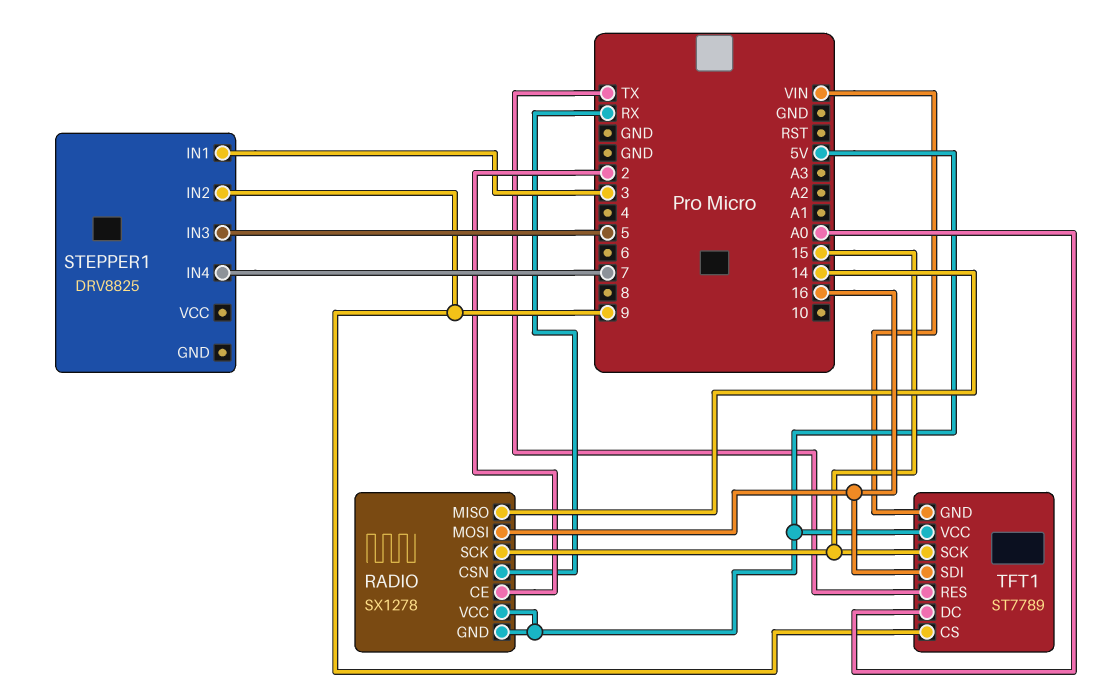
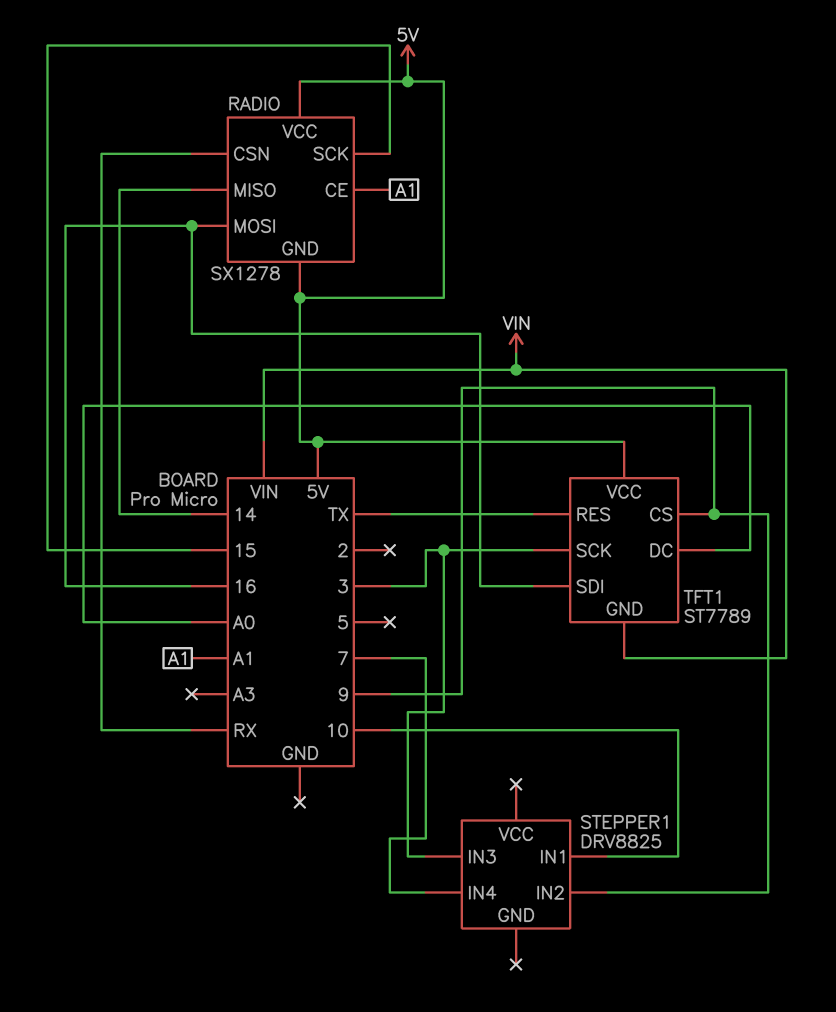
RADIO pin CE: 2 -> A1
STEPPER1 pin IN1: 3 -> 10
STEPPER1 pin IN3: 5 -> 3
TFT1 pin SCK: 15 -> 3

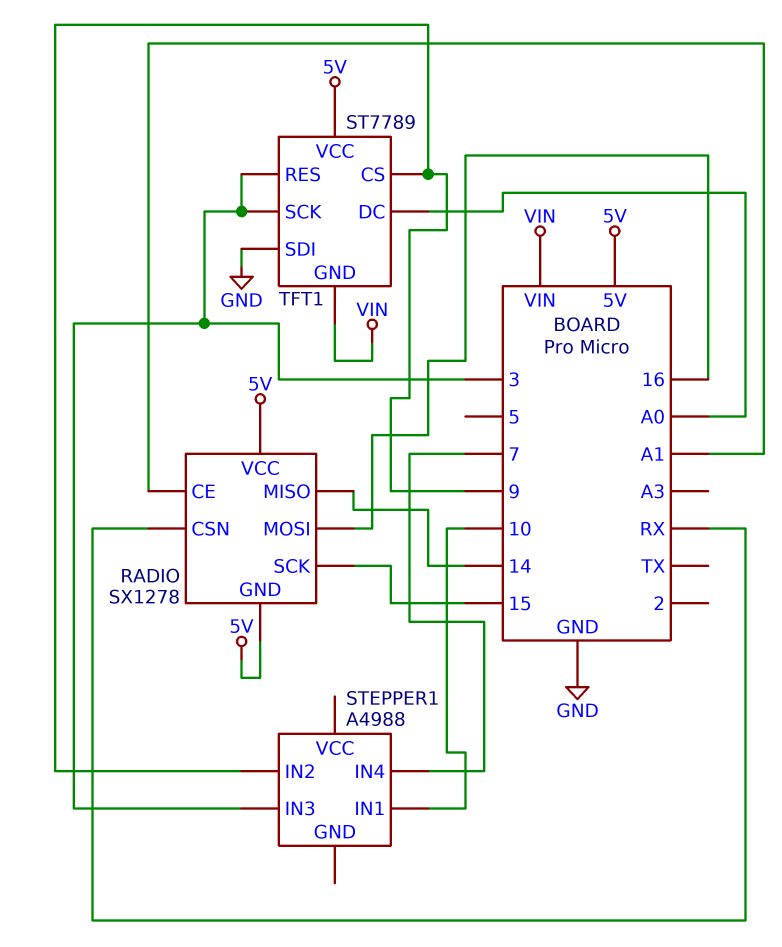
STEPPER1: DRV8825 -> A4988
TFT1 pin RES: TX -> 3
TFT1 pin SDI: 16 -> GND

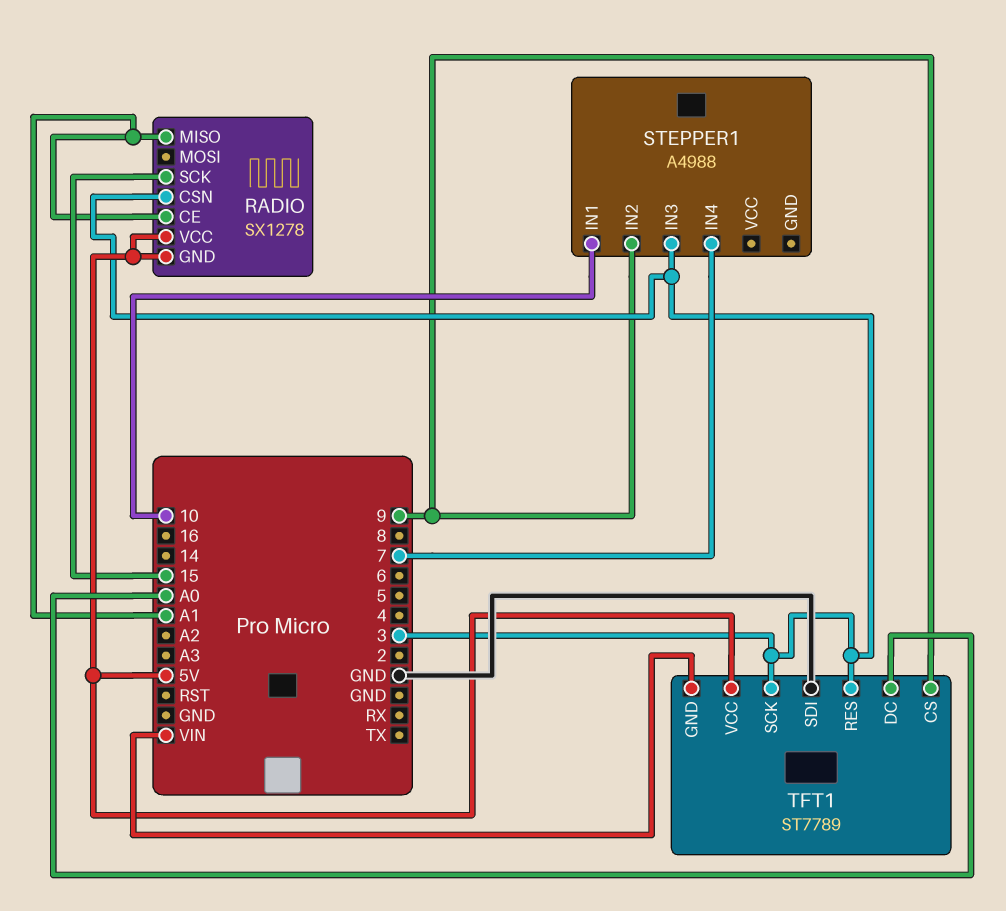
RADIO pin CSN: RX -> 3
RADIO pin MISO: 14 -> A1
RADIO pin MOSI: 16 -> none

